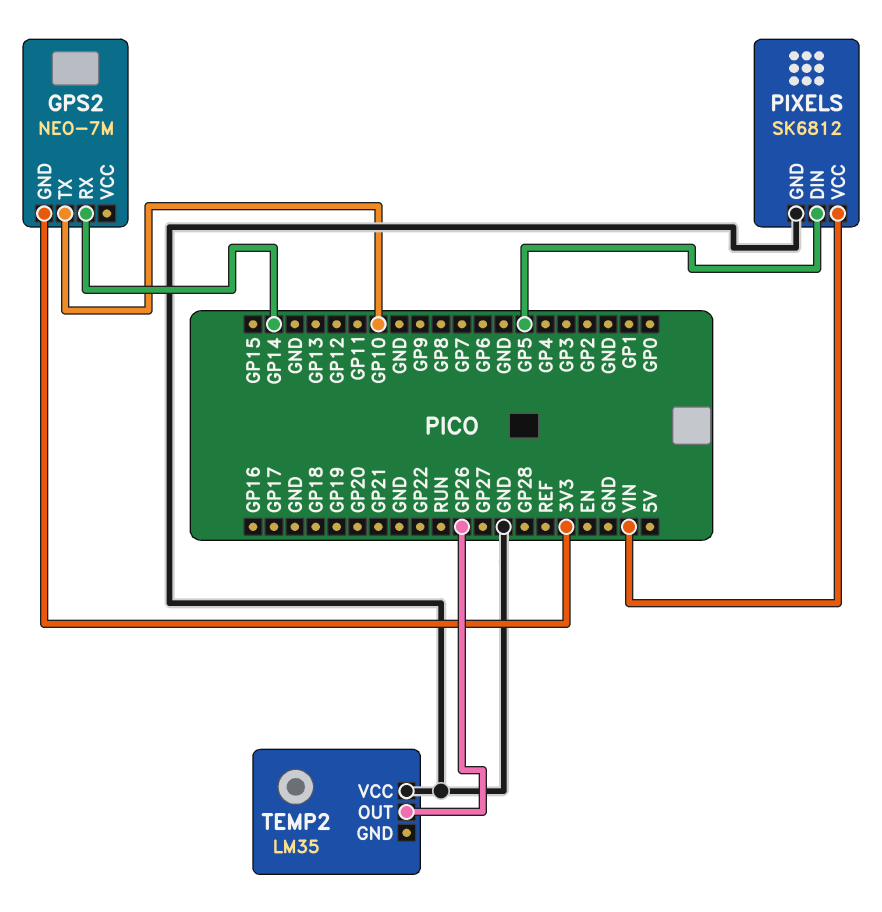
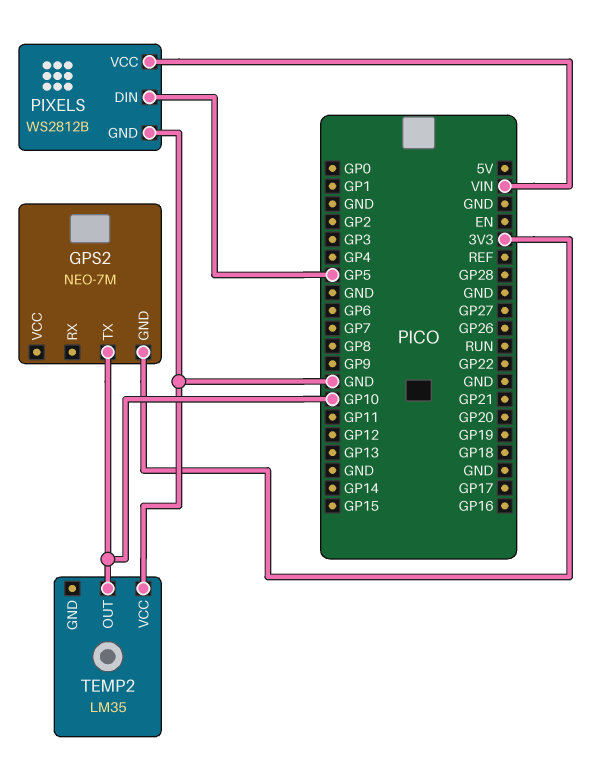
GPS2 pin RX: GP14 -> none
PIXELS: SK6812 -> WS2812B
TEMP2 pin OUT: GP26 -> GP10

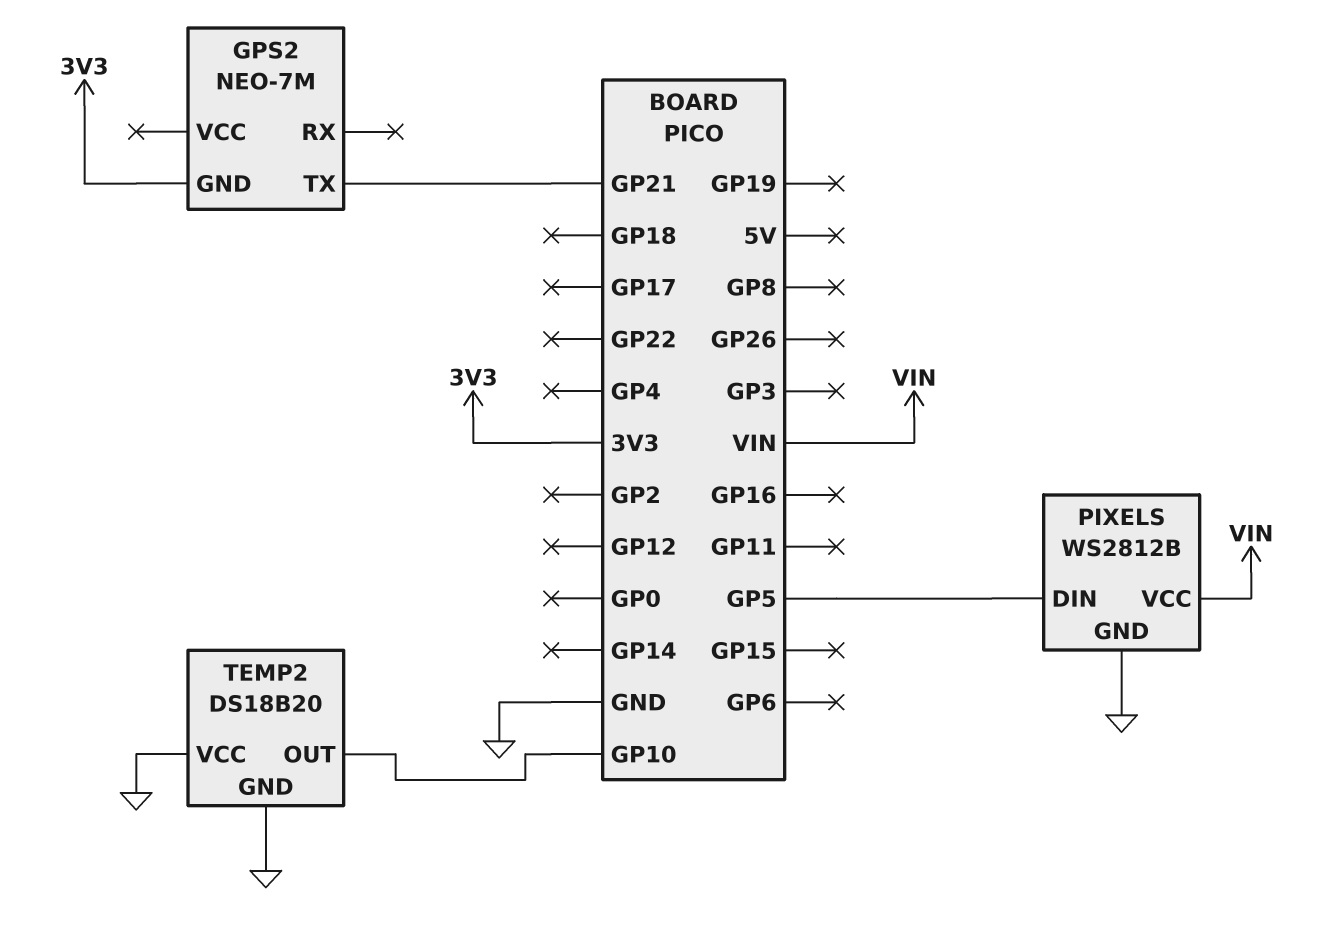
GPS2 pin TX: GP10 -> GP21
TEMP2: LM35 -> DS18B20
TEMP2 pin GND: none -> GND

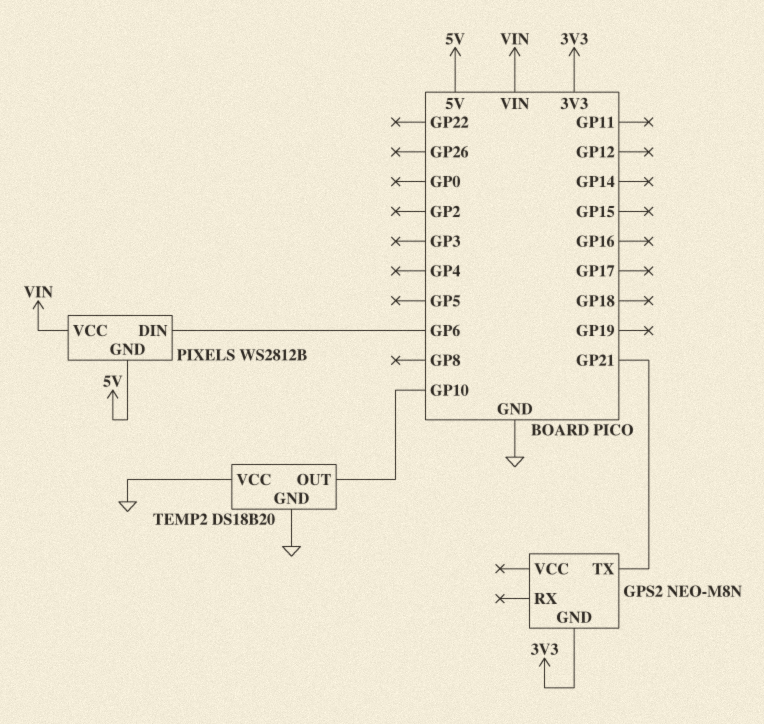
GPS2: NEO-7M -> NEO-M8N
PIXELS pin DIN: GP5 -> GP6
PIXELS pin GND: GND -> 5V

